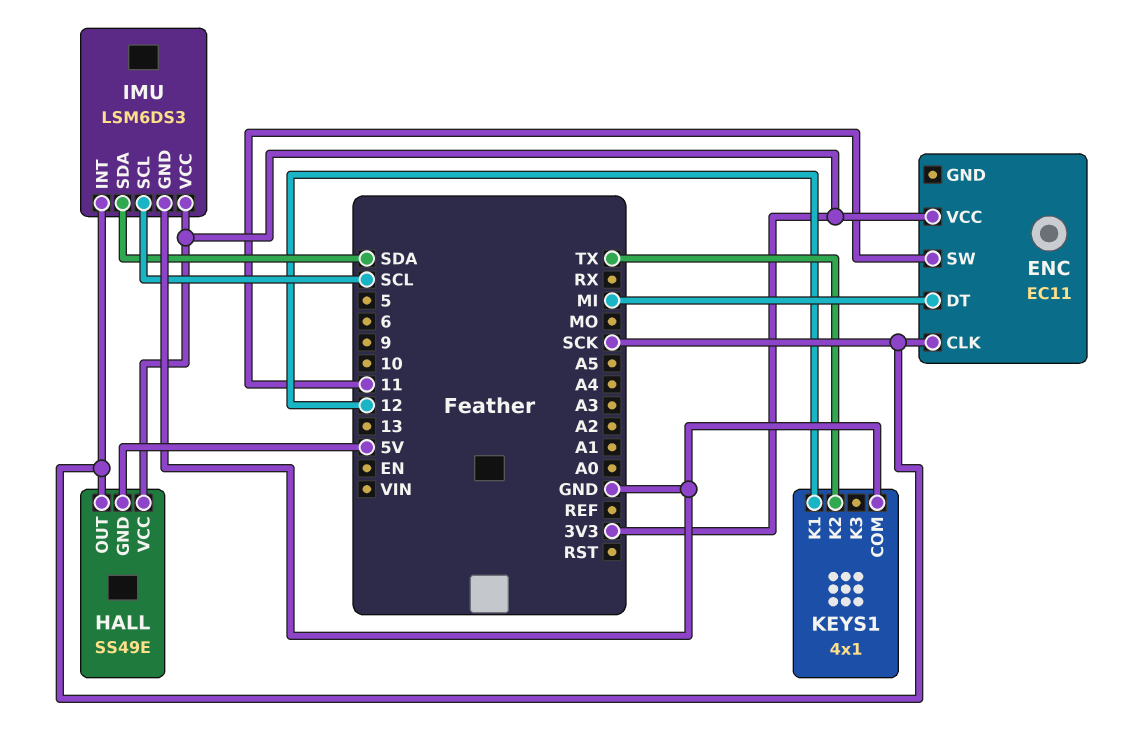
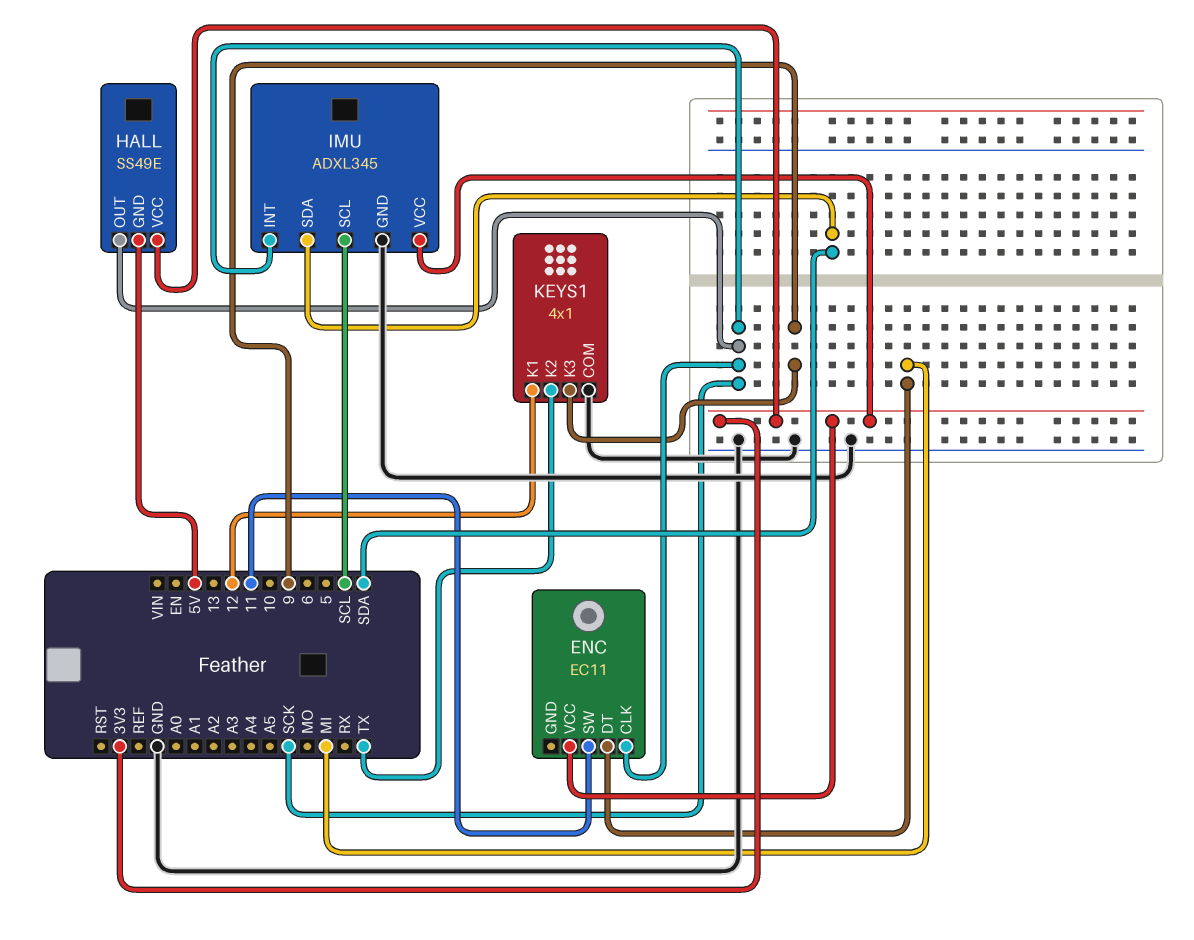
IMU: LSM6DS3 -> ADXL345
KEYS1 pin K3: none -> 9

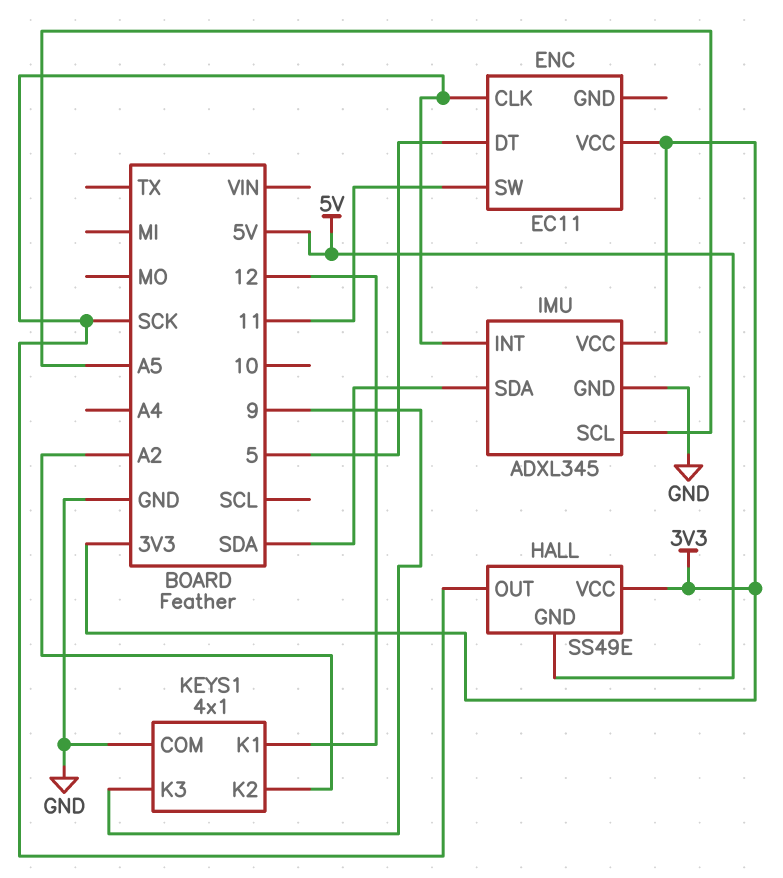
ENC pin DT: MI -> 5
IMU pin SCL: SCL -> A5
KEYS1 pin K2: TX -> A2

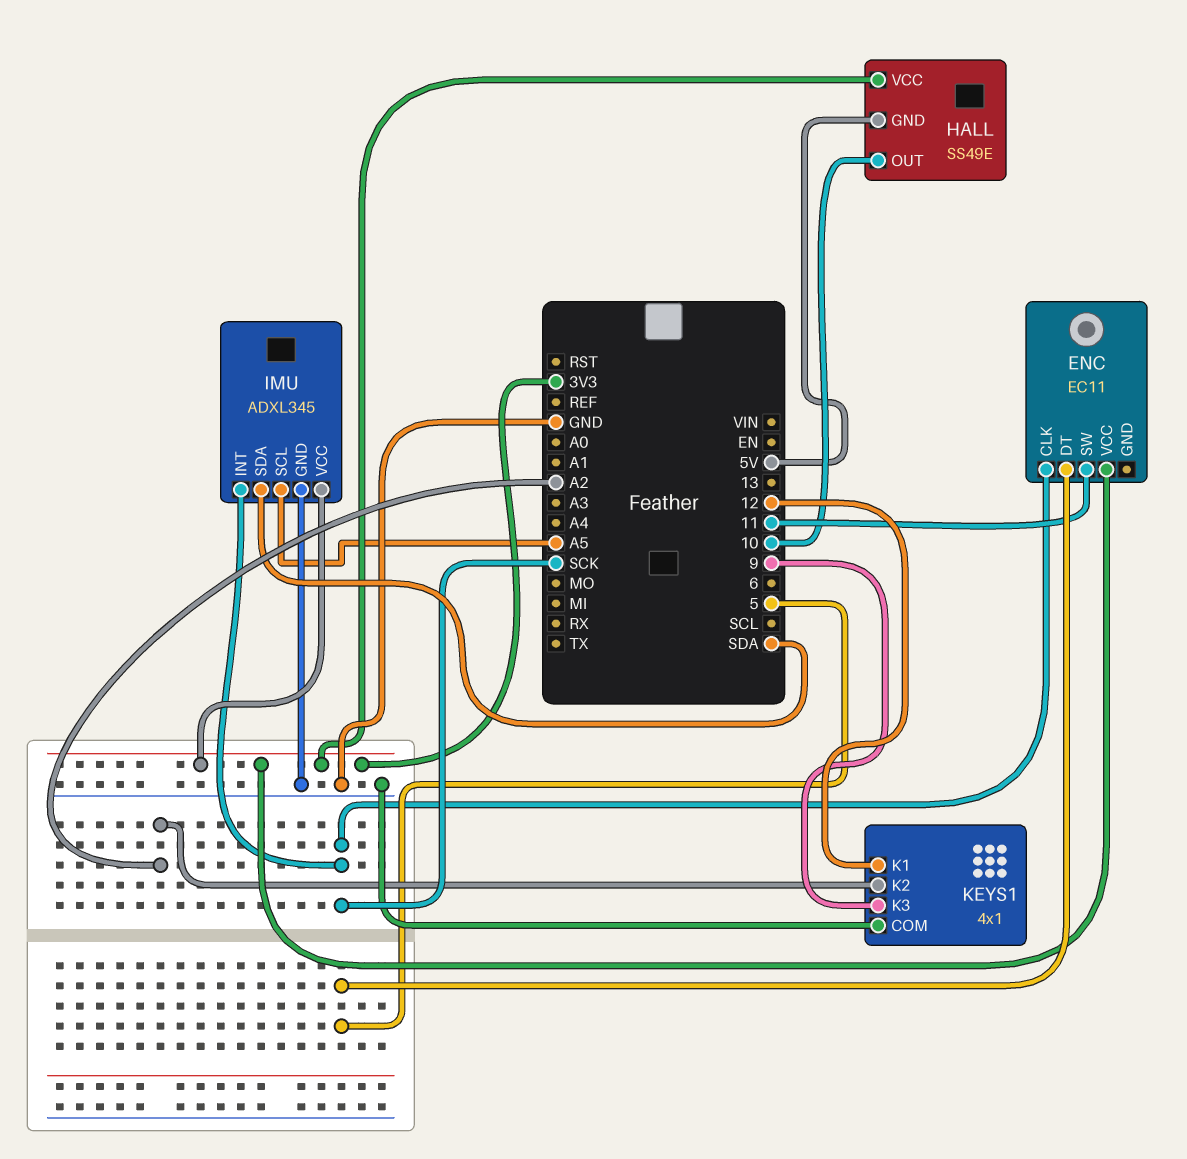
HALL pin OUT: SCK -> 10

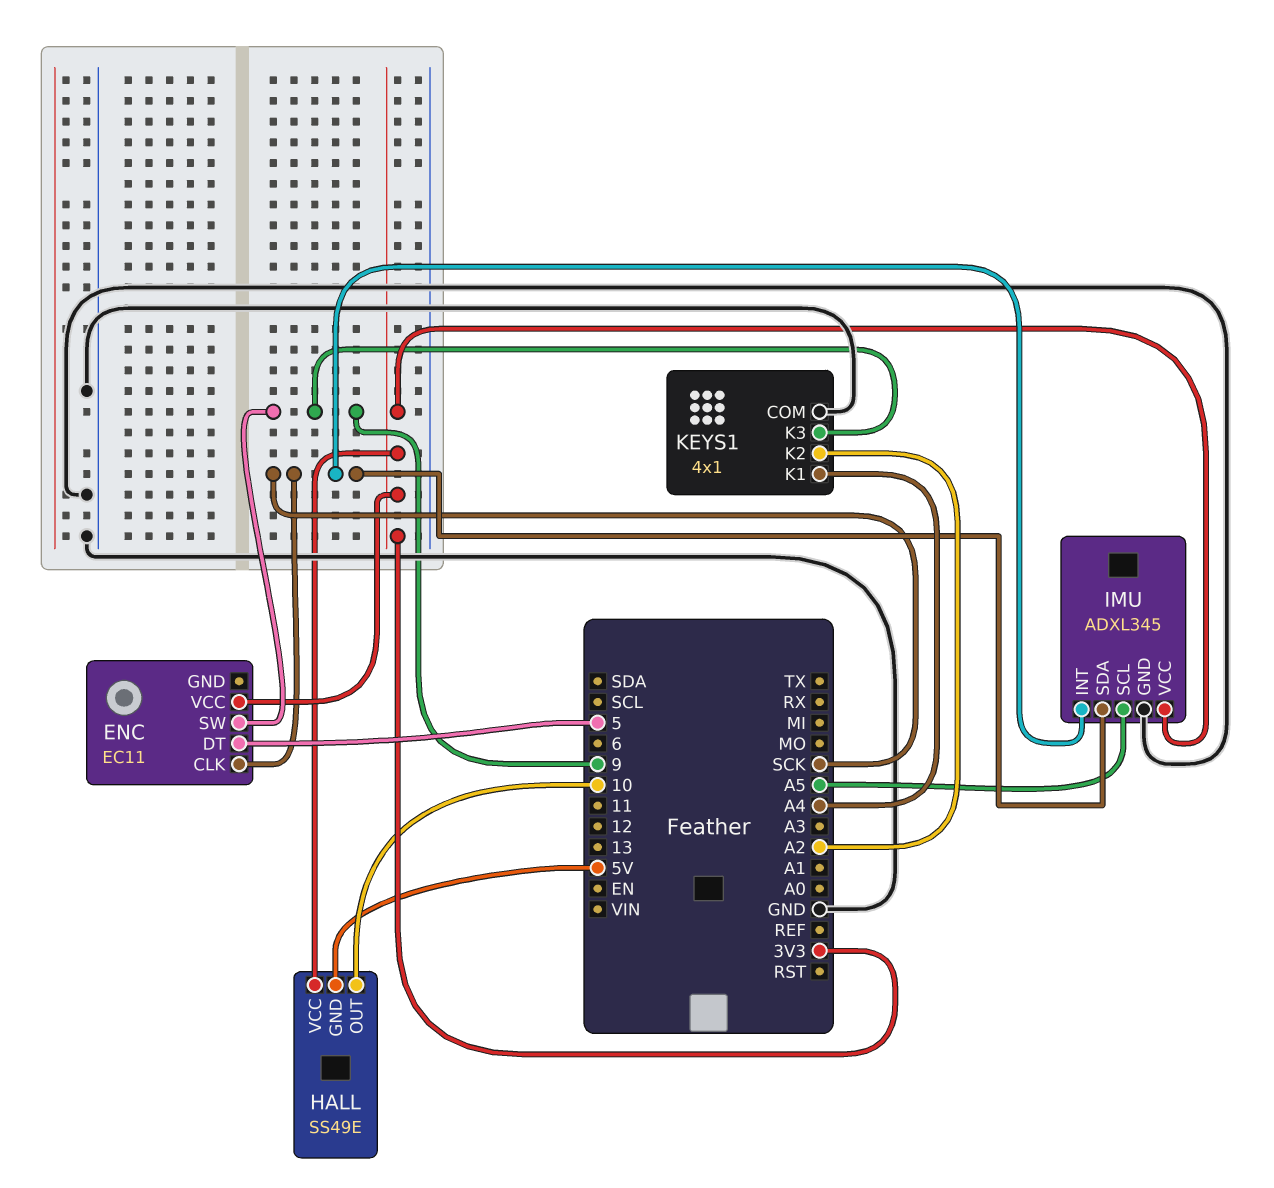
ENC pin SW: 11 -> 9
IMU pin SDA: SDA -> SCK
KEYS1 pin K1: 12 -> A4

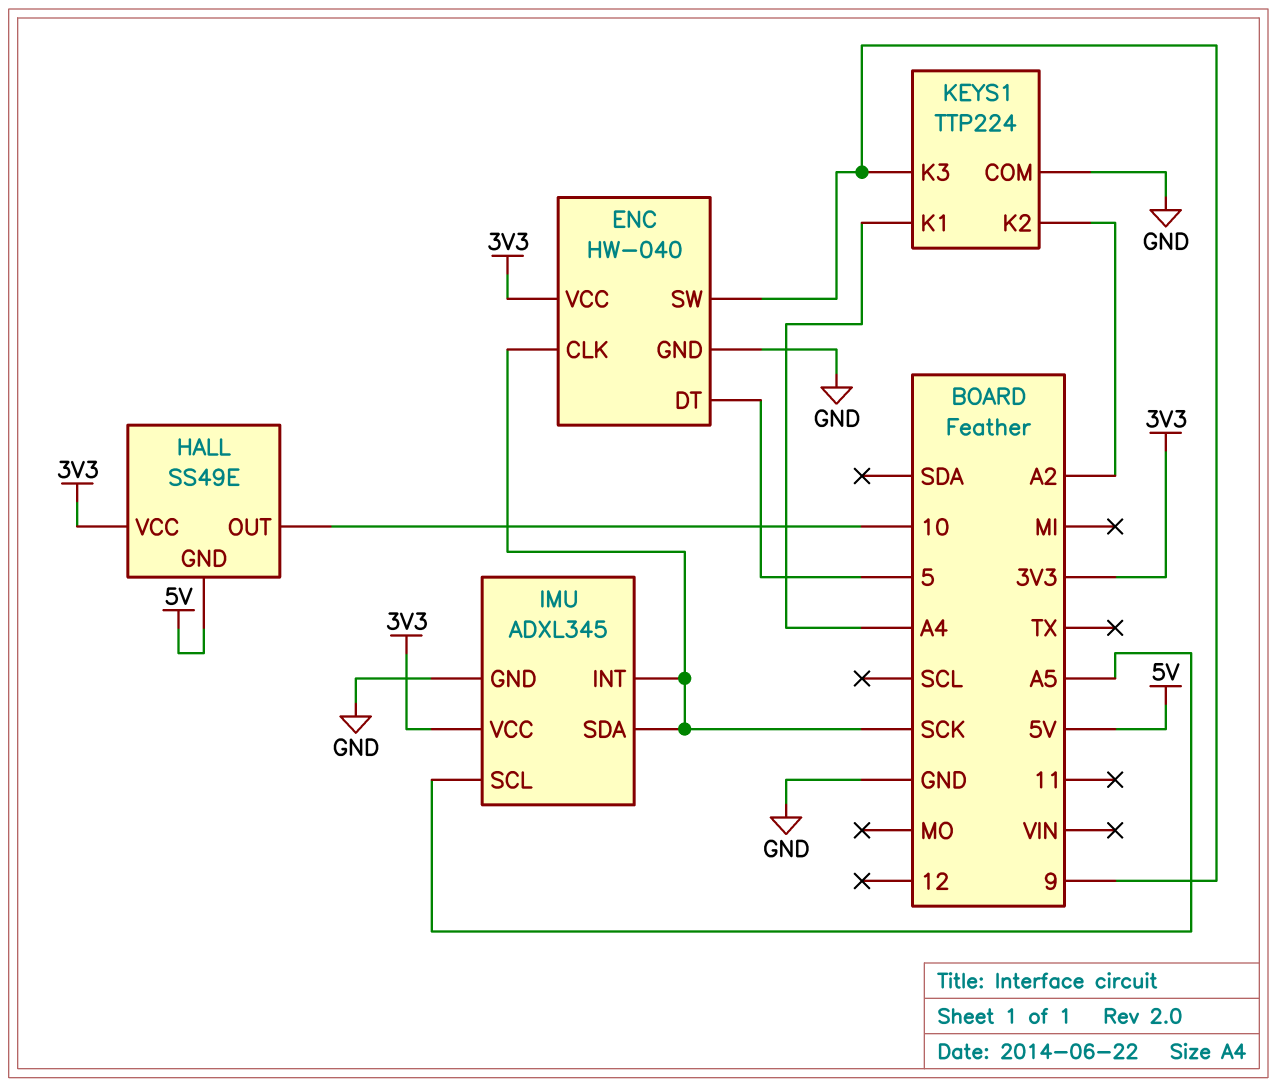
ENC: EC11 -> HW-040
ENC pin GND: none -> GND
KEYS1: 4x1 -> TTP224

